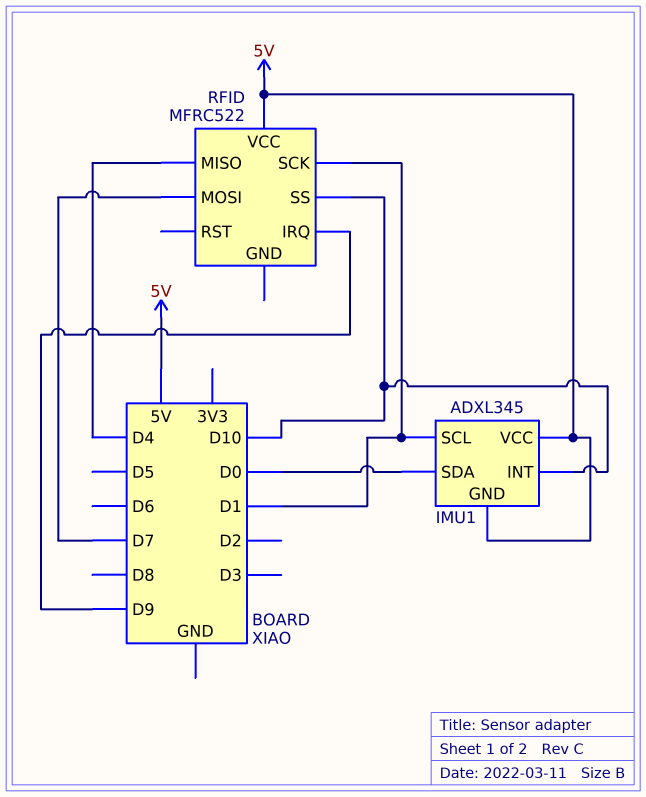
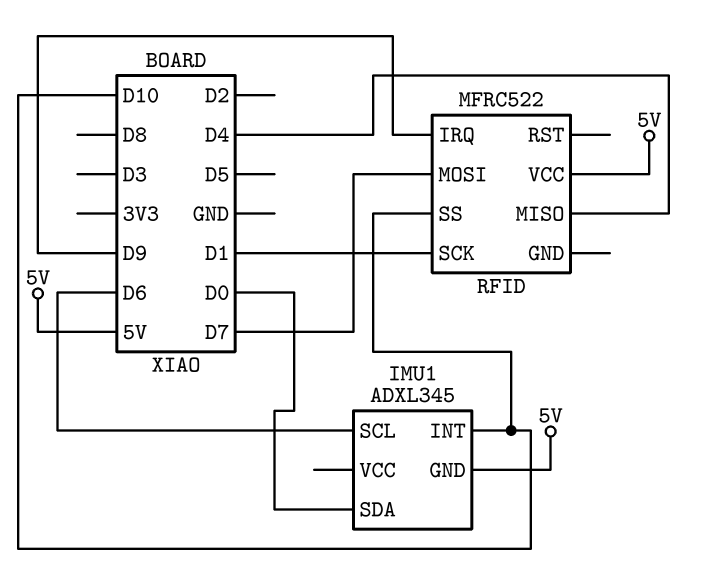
IMU1 pin SCL: D1 -> D6
IMU1 pin VCC: 5V -> none

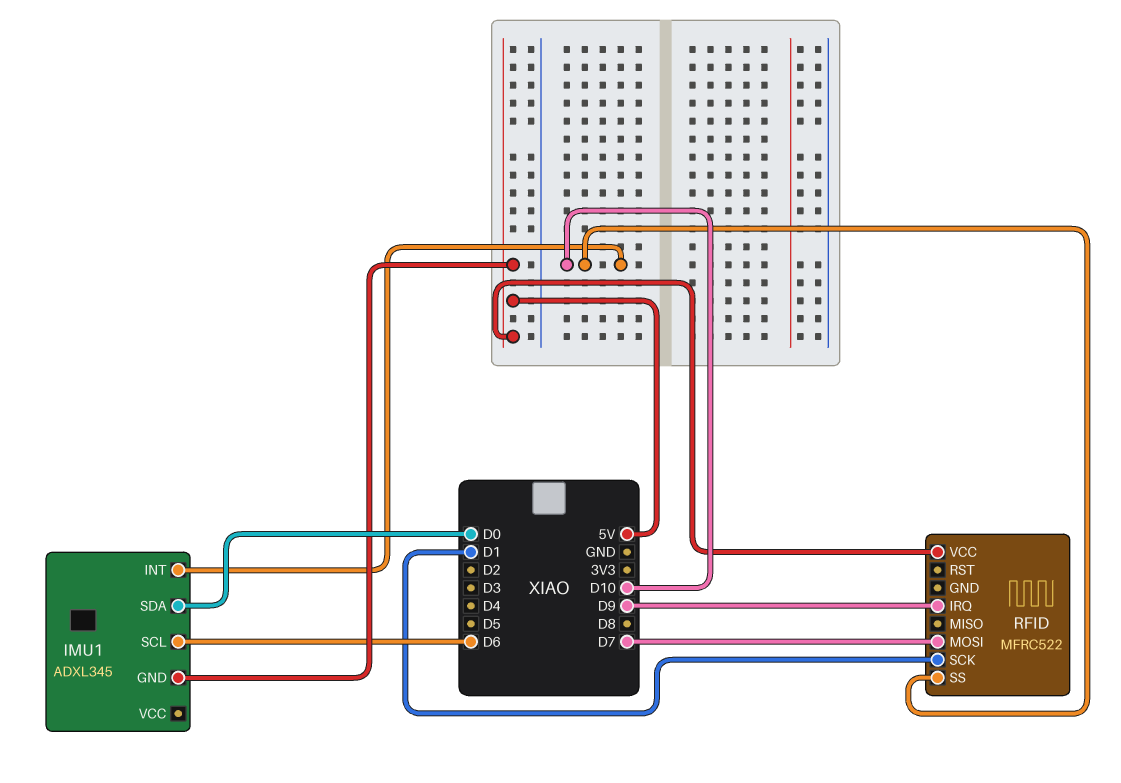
RFID pin MISO: D4 -> none

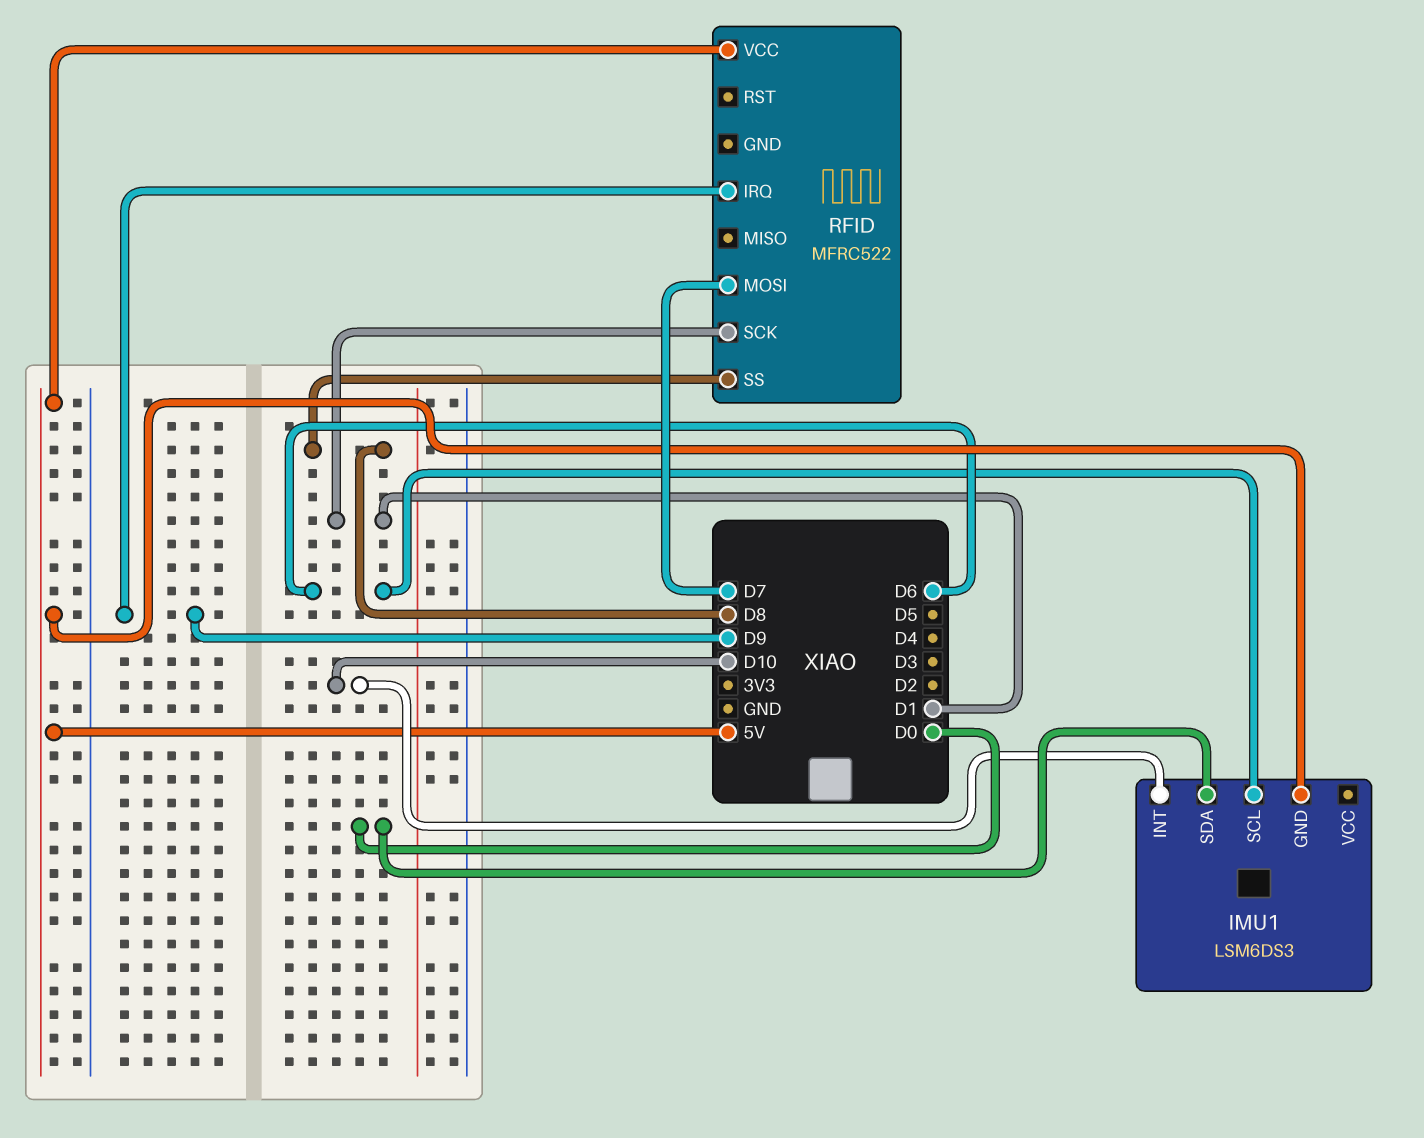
IMU1: ADXL345 -> LSM6DS3
RFID pin SS: D10 -> D8

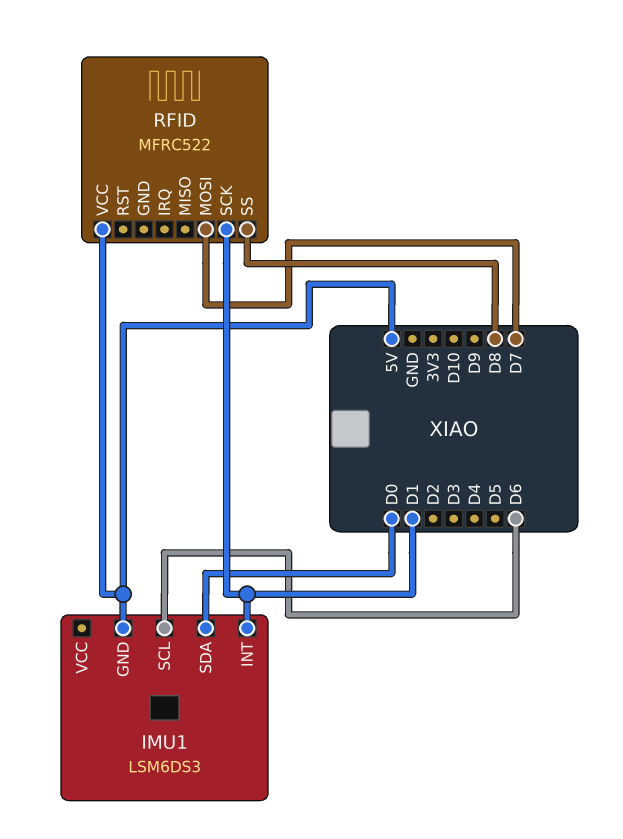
IMU1 pin INT: D10 -> D1
RFID pin IRQ: D9 -> none

